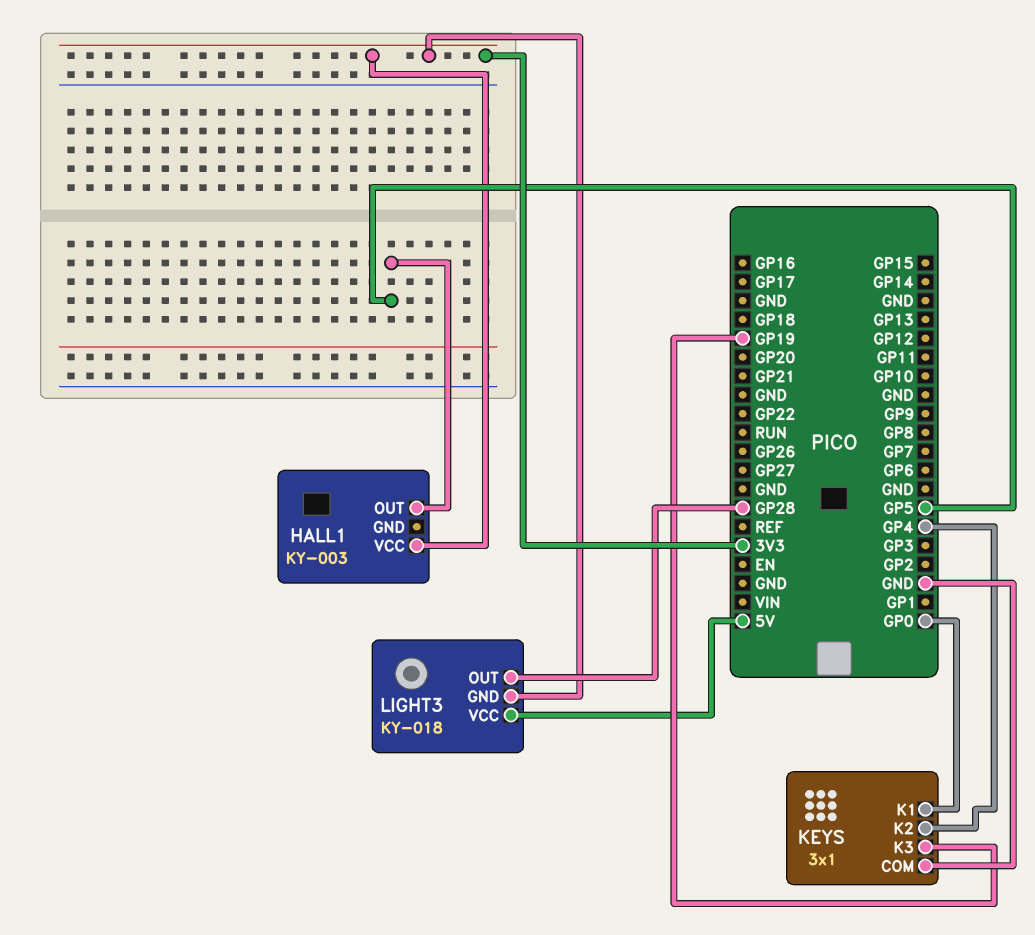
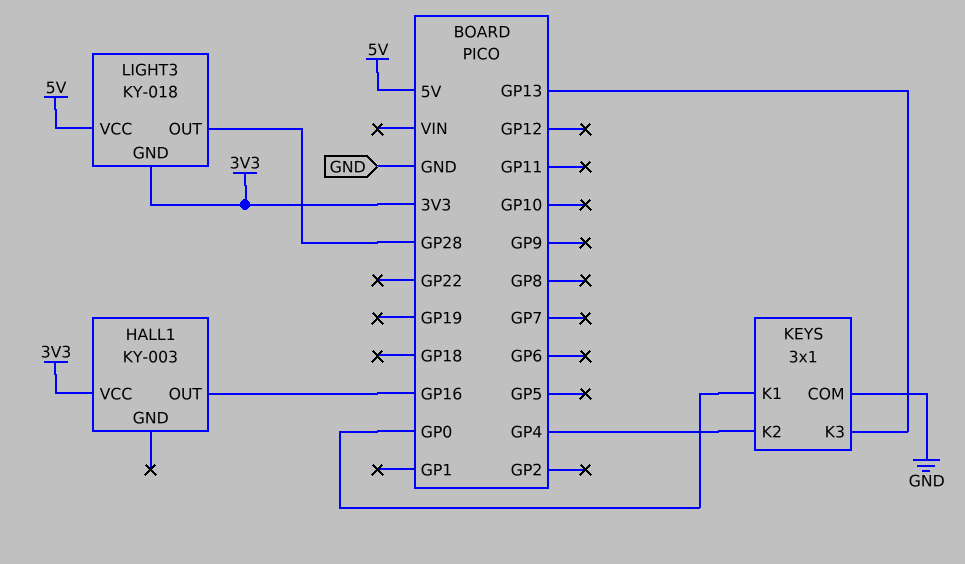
HALL1 pin OUT: GP5 -> GP16
KEYS pin K3: GP19 -> GP13

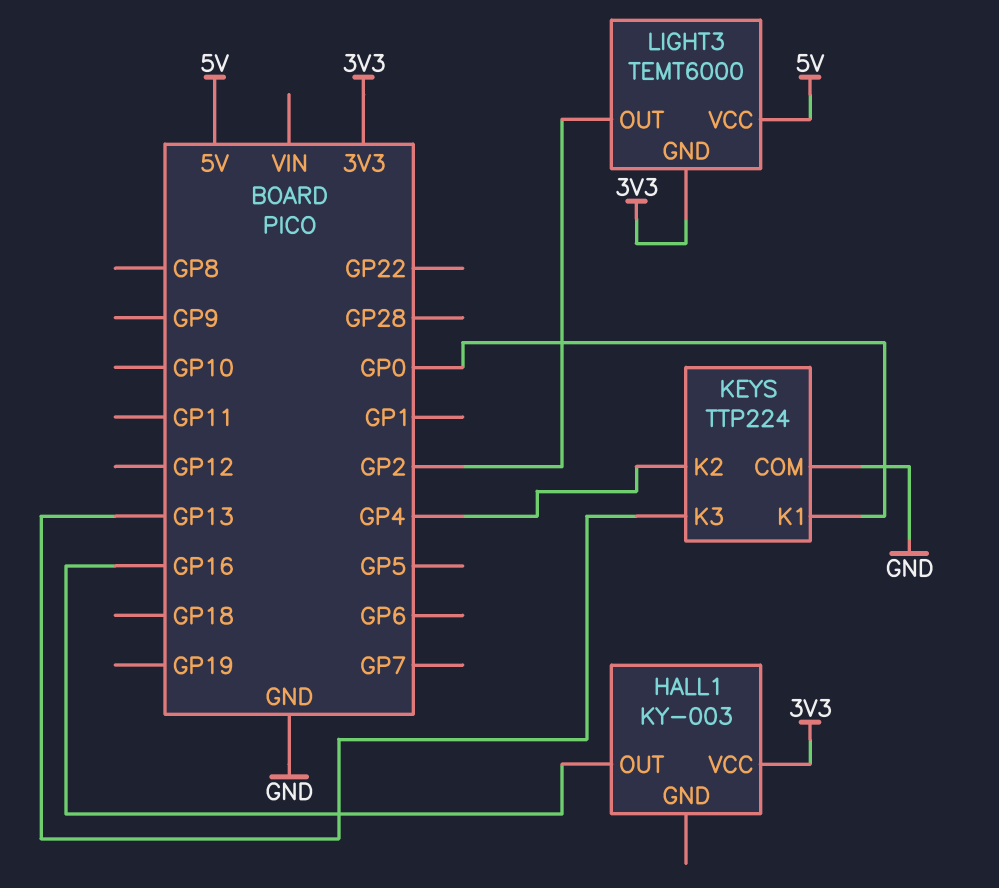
KEYS: 3x1 -> TTP224
LIGHT3: KY-018 -> TEMT6000
LIGHT3 pin OUT: GP28 -> GP2

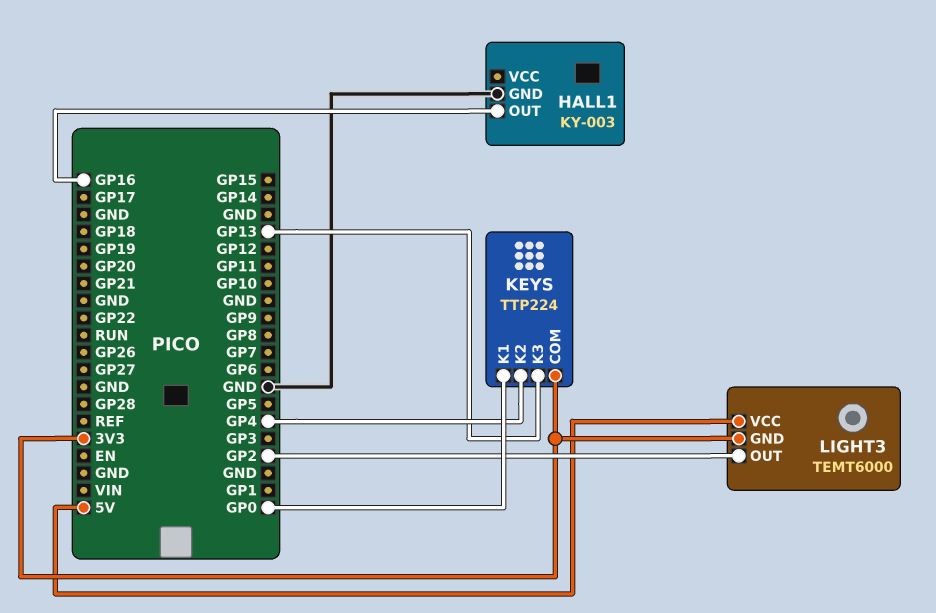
HALL1 pin GND: none -> GND
HALL1 pin VCC: 3V3 -> none
KEYS pin COM: GND -> 3V3

